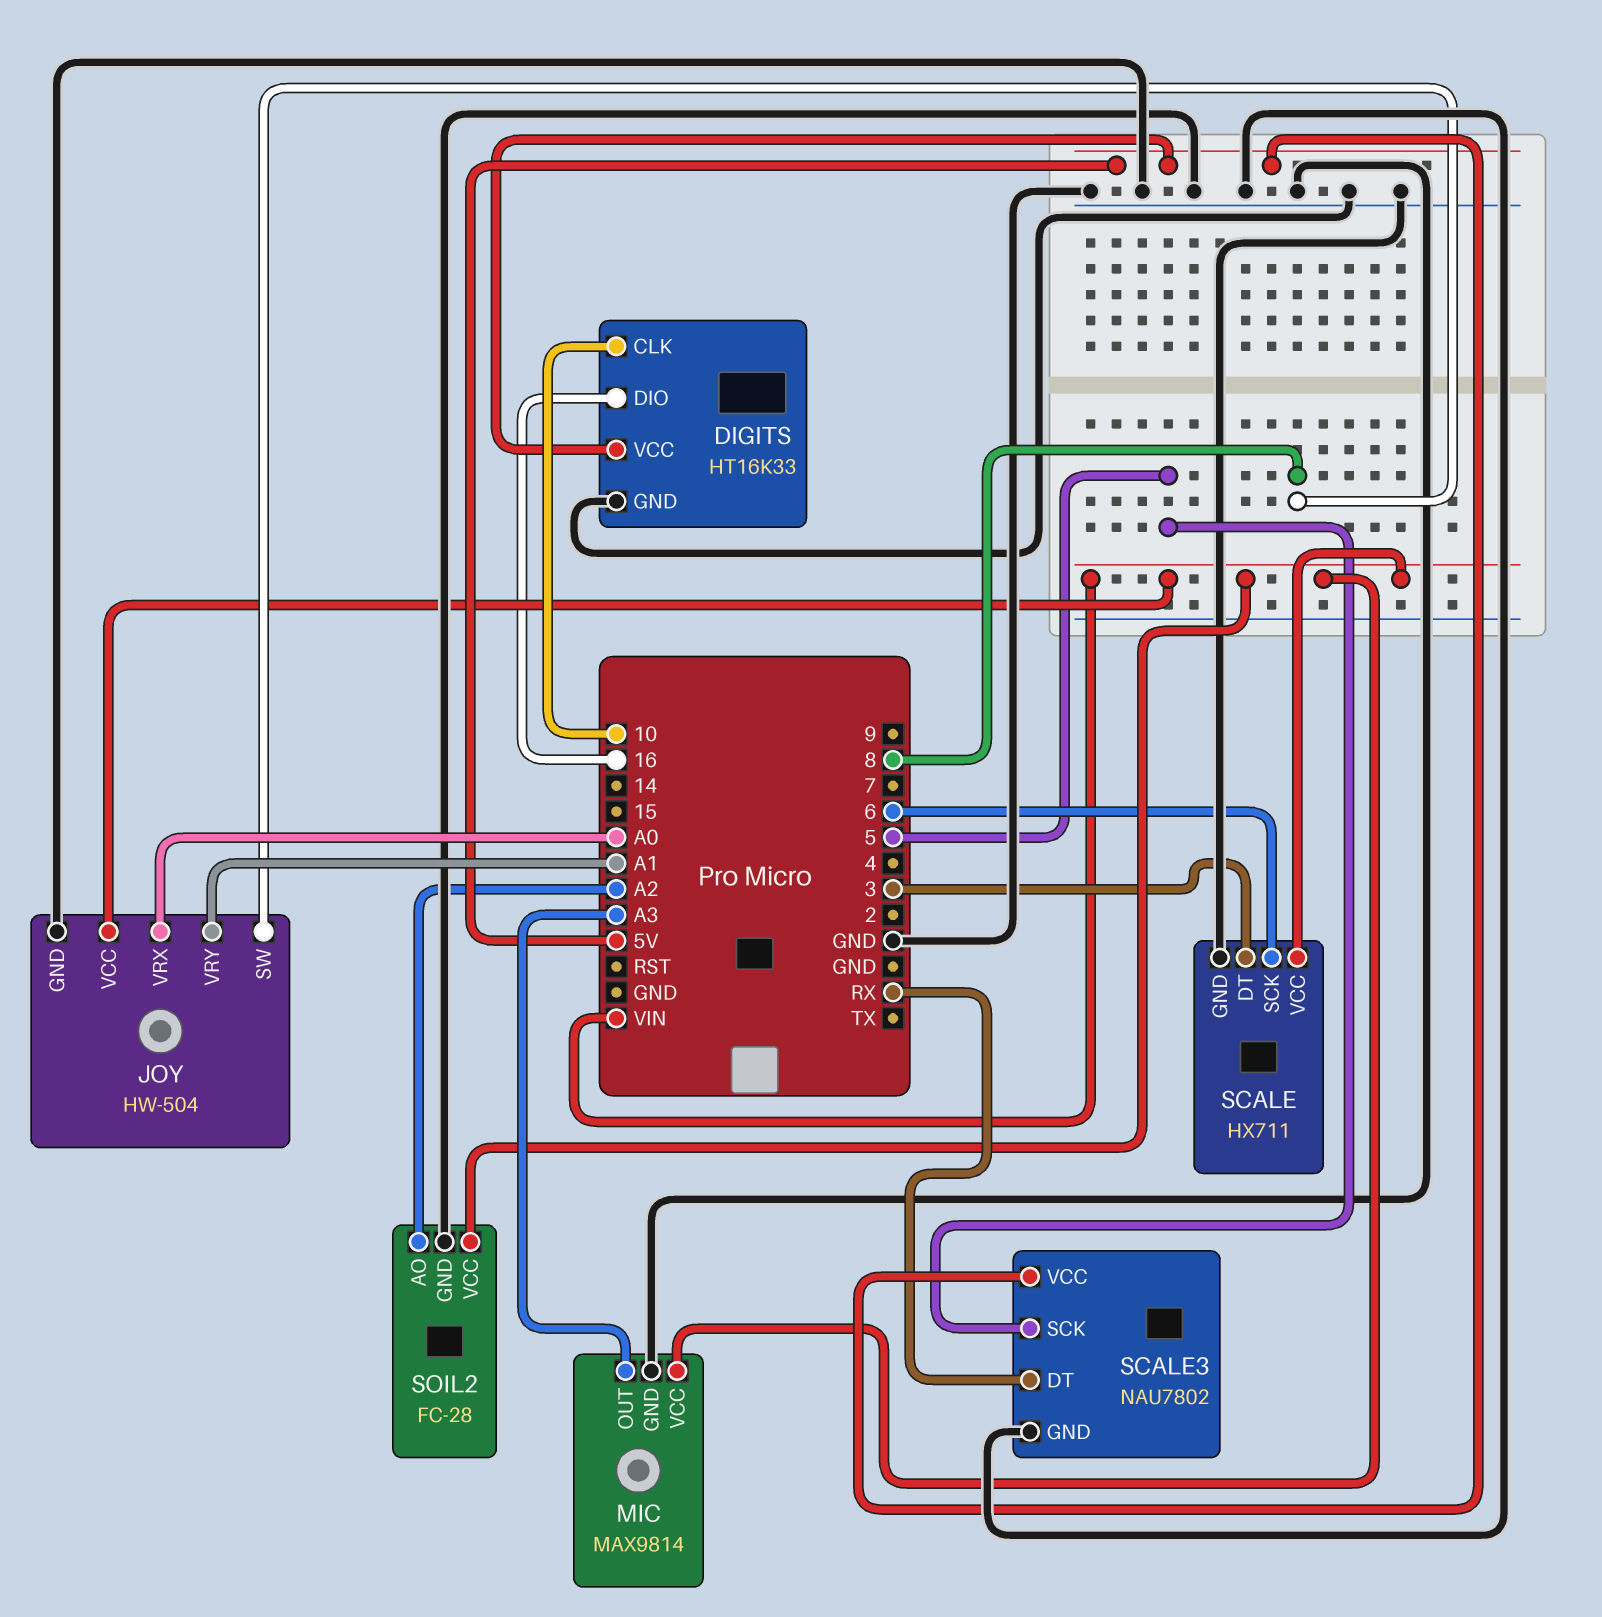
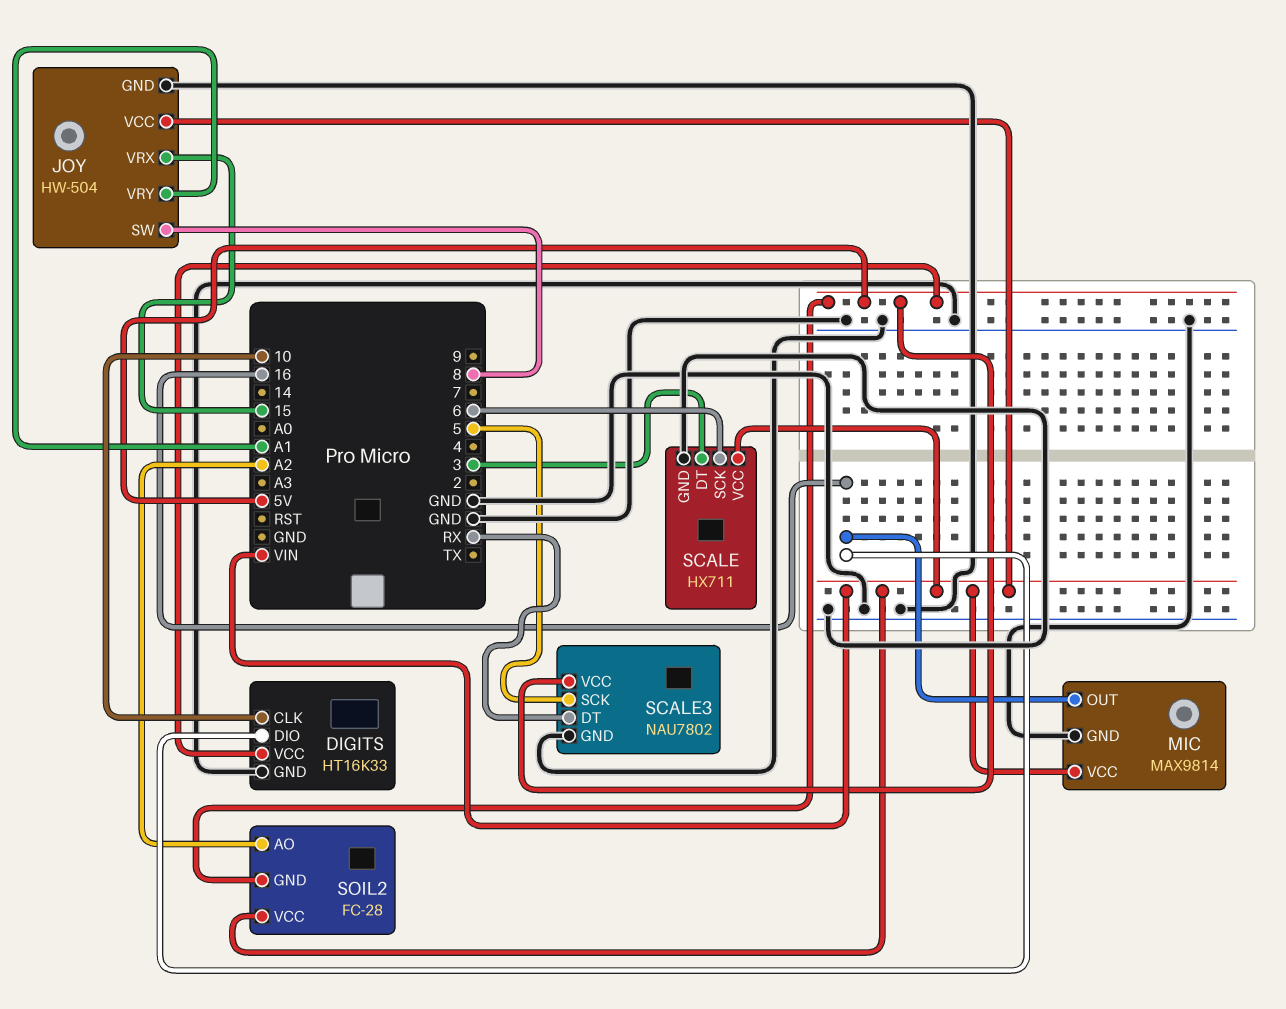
JOY pin VRX: A0 -> 15
MIC pin OUT: A3 -> 16
SOIL2 pin GND: GND -> 5V

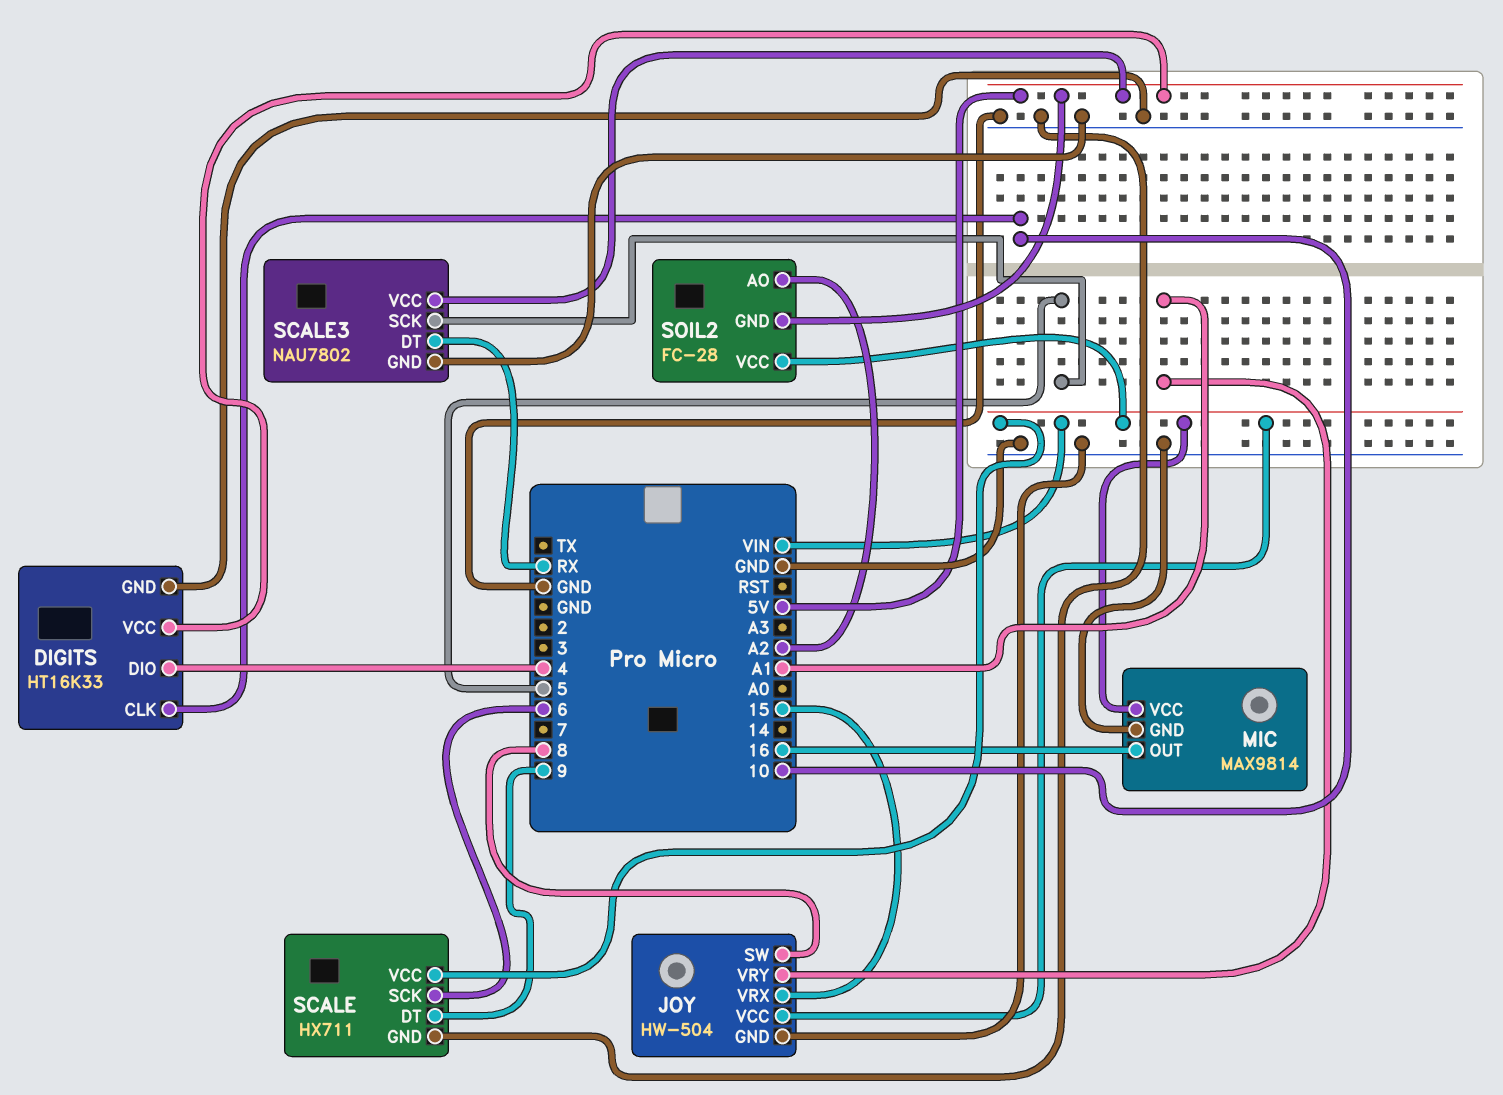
DIGITS pin DIO: 16 -> 4
SCALE pin DT: 3 -> 9

